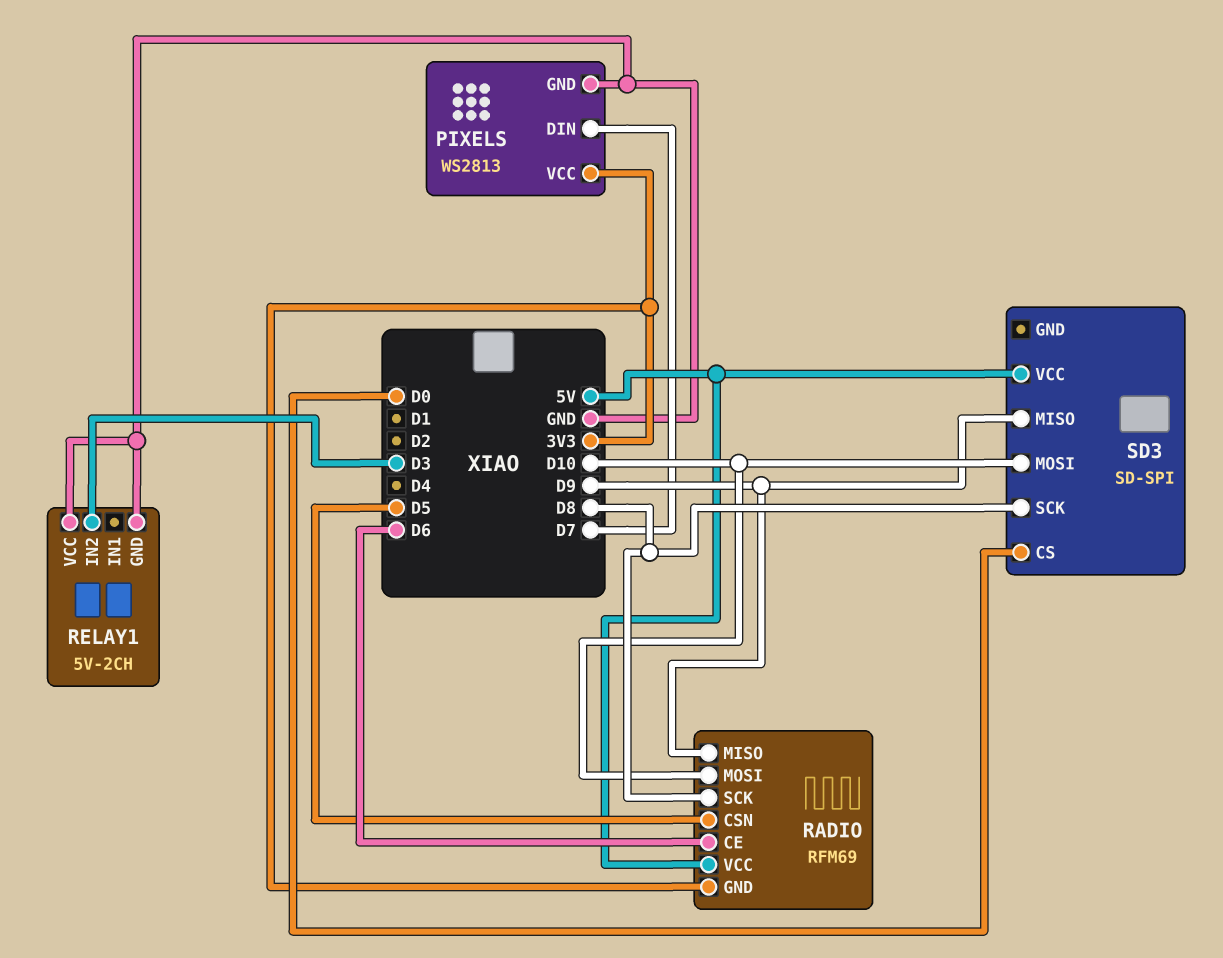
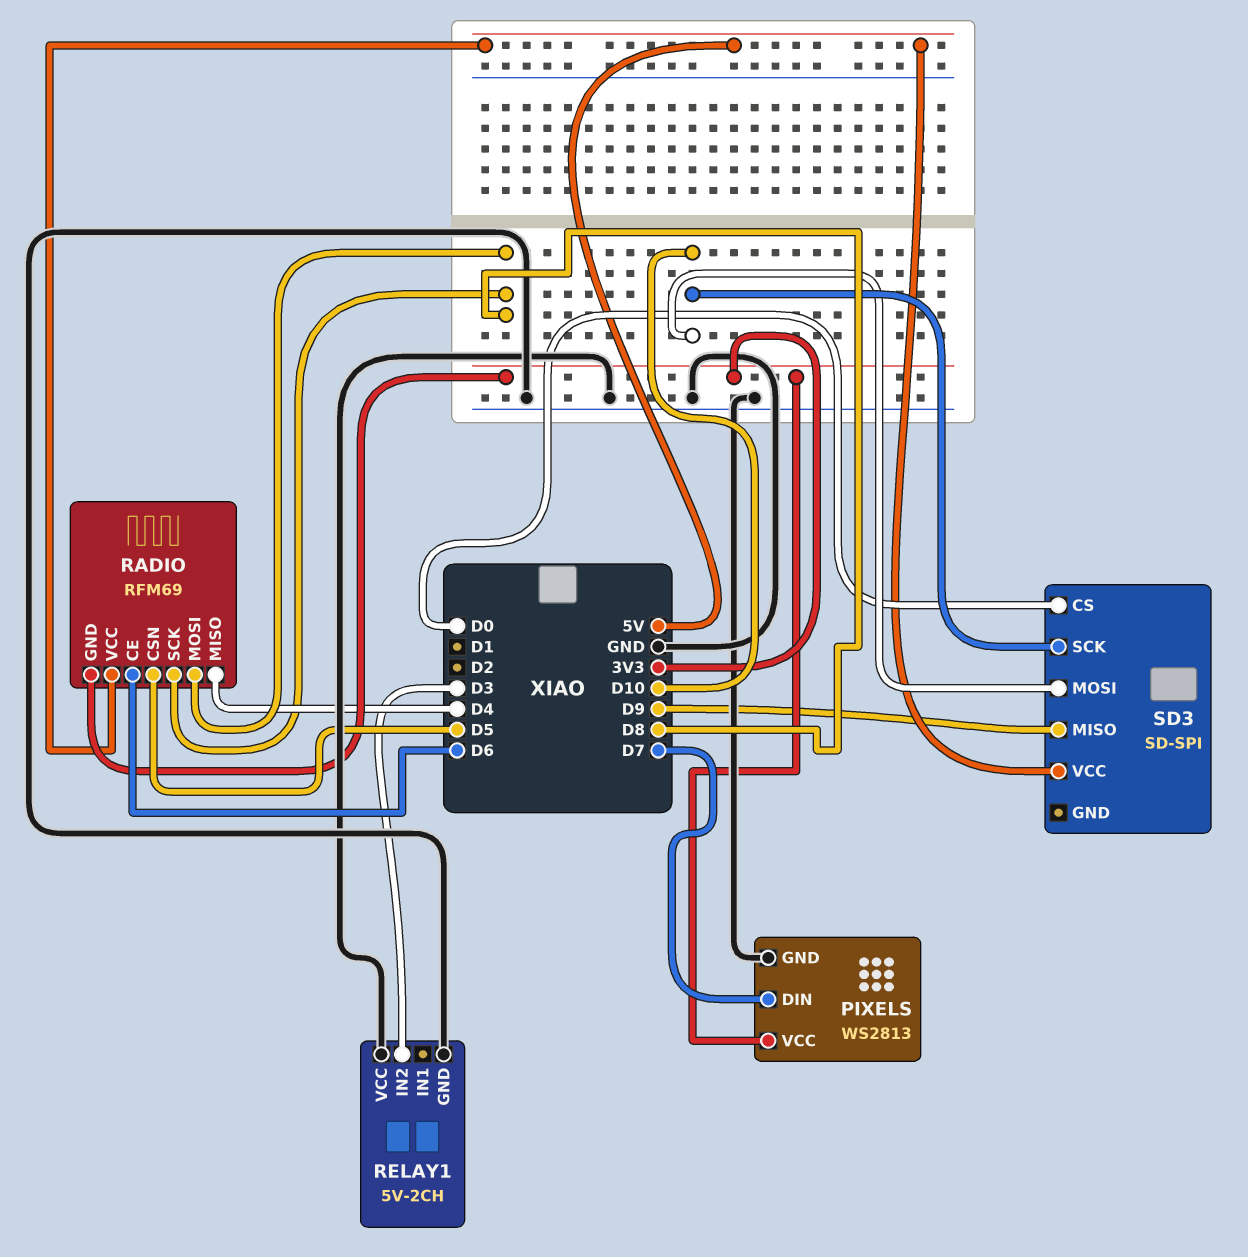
RADIO pin MISO: D9 -> D4
RADIO pin MOSI: D10 -> D8
SD3 pin SCK: D8 -> D10

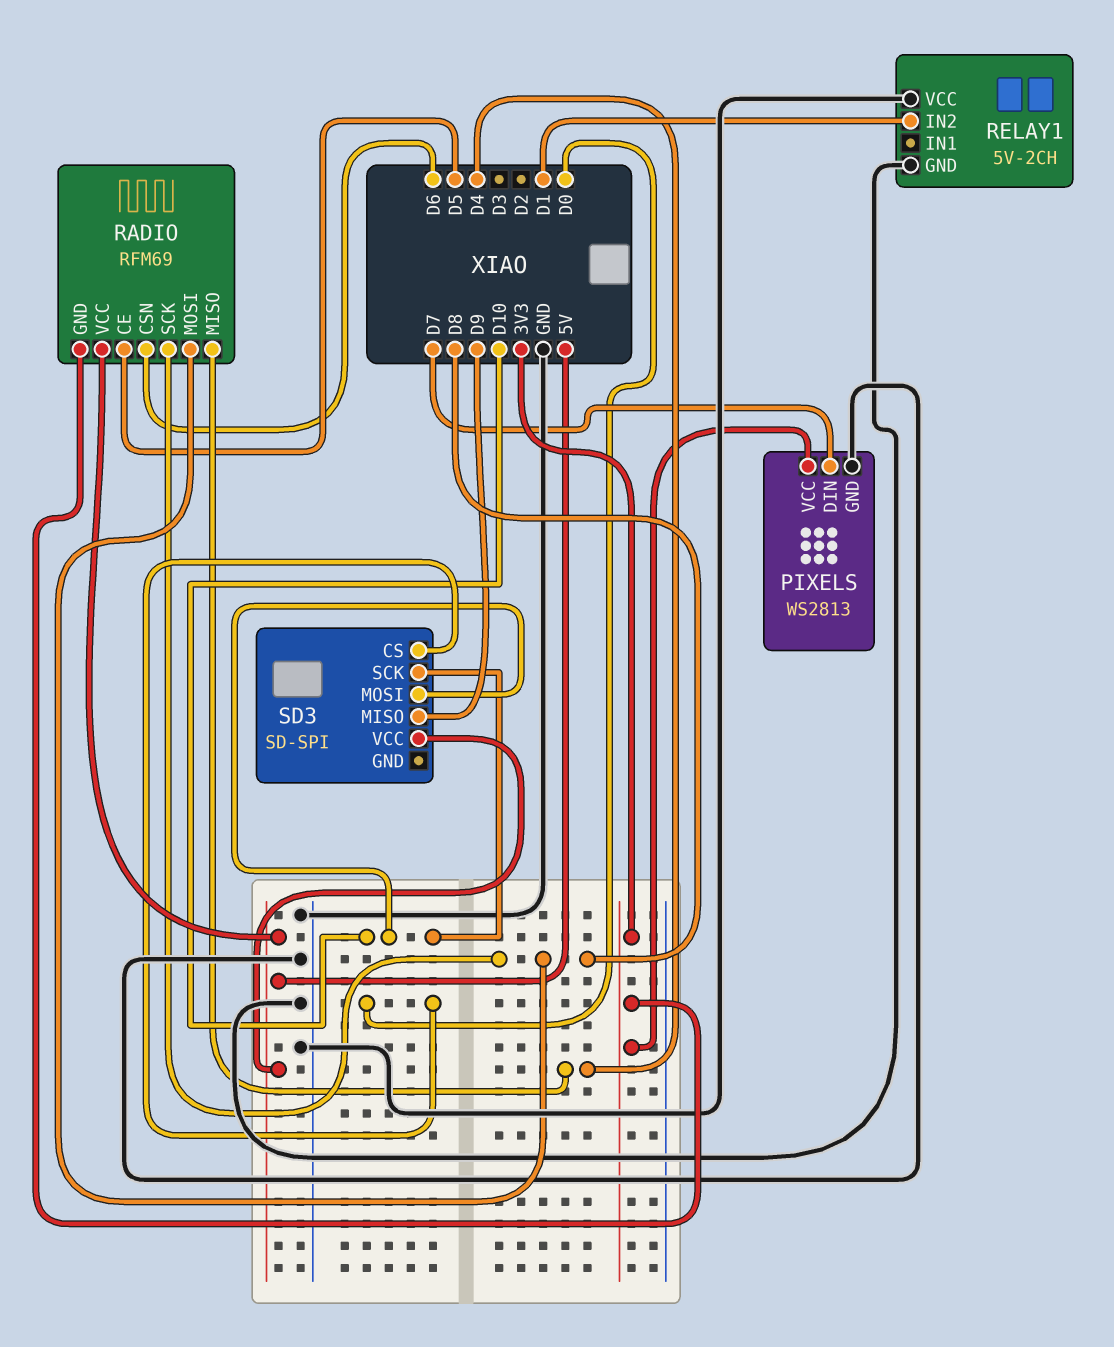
RADIO pin CE: D6 -> D5
RADIO pin CSN: D5 -> D6
RELAY1 pin IN2: D3 -> D1

